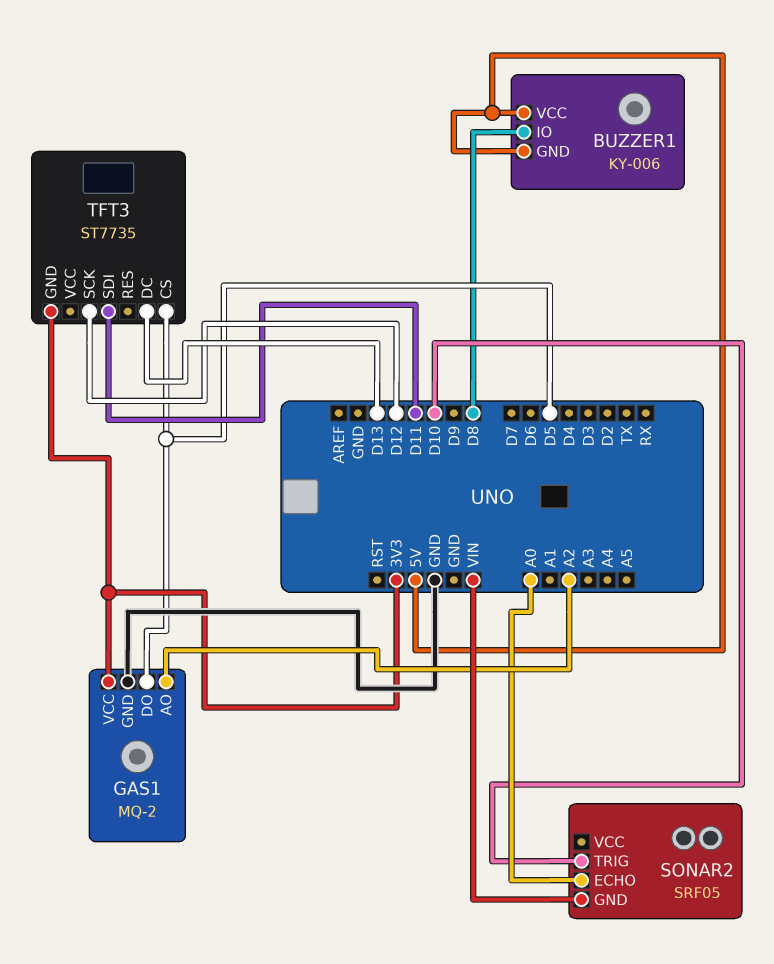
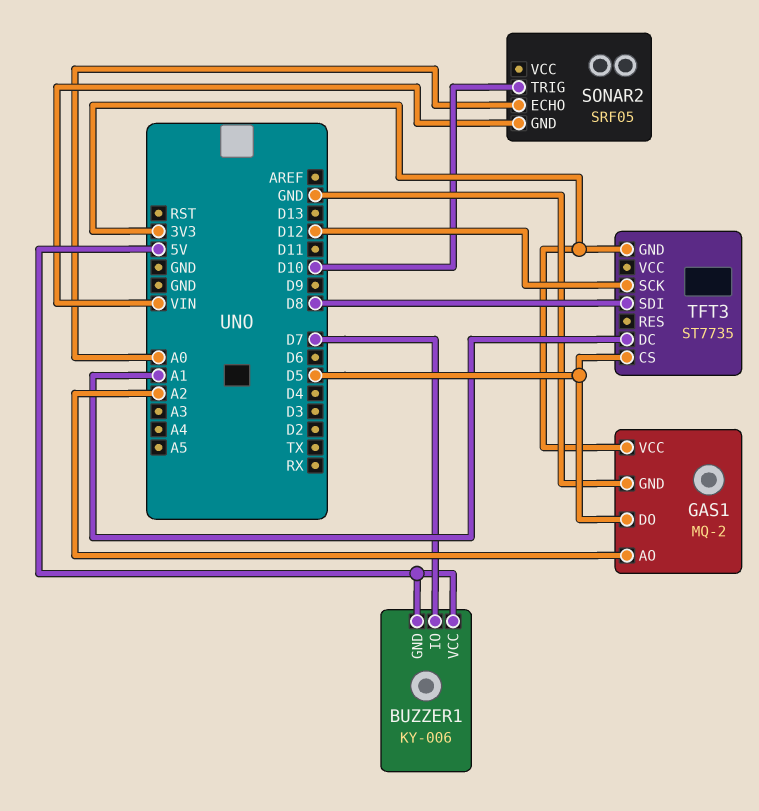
BUZZER1 pin IO: D8 -> D7
TFT3 pin DC: D13 -> A1
TFT3 pin SDI: D11 -> D8

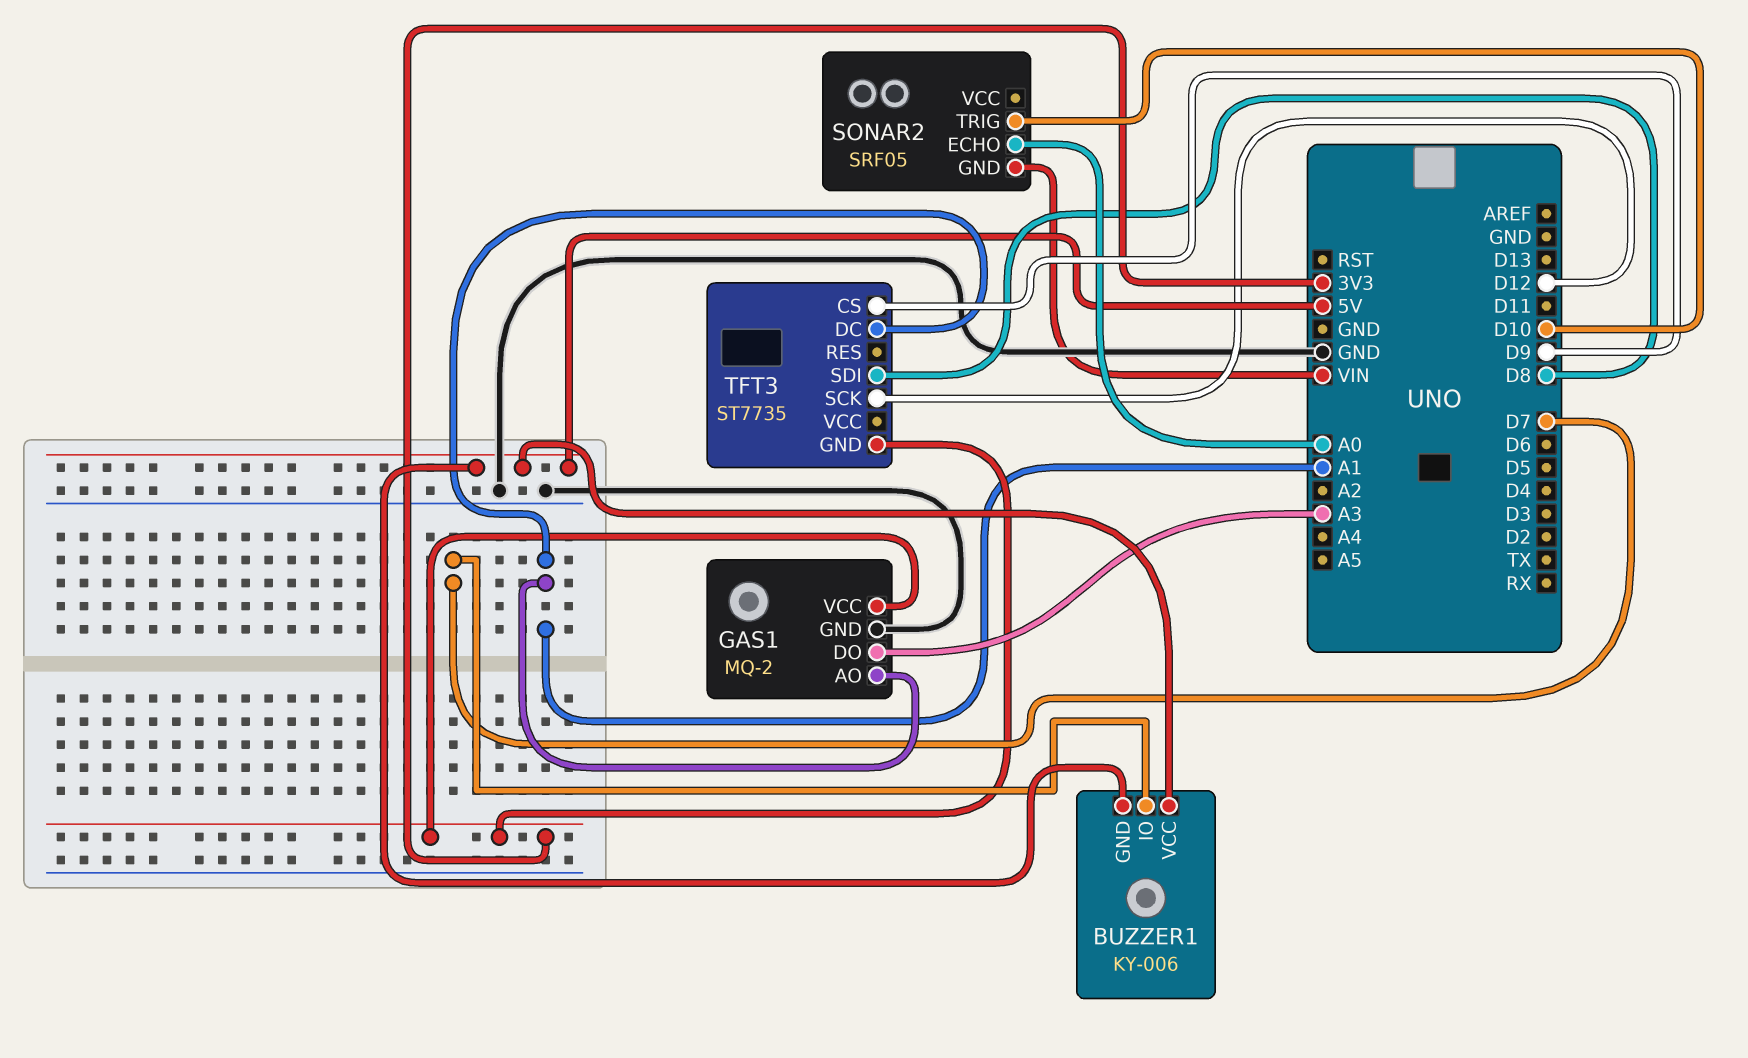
GAS1 pin AO: A2 -> A1
GAS1 pin DO: D5 -> A3
TFT3 pin CS: D5 -> D9

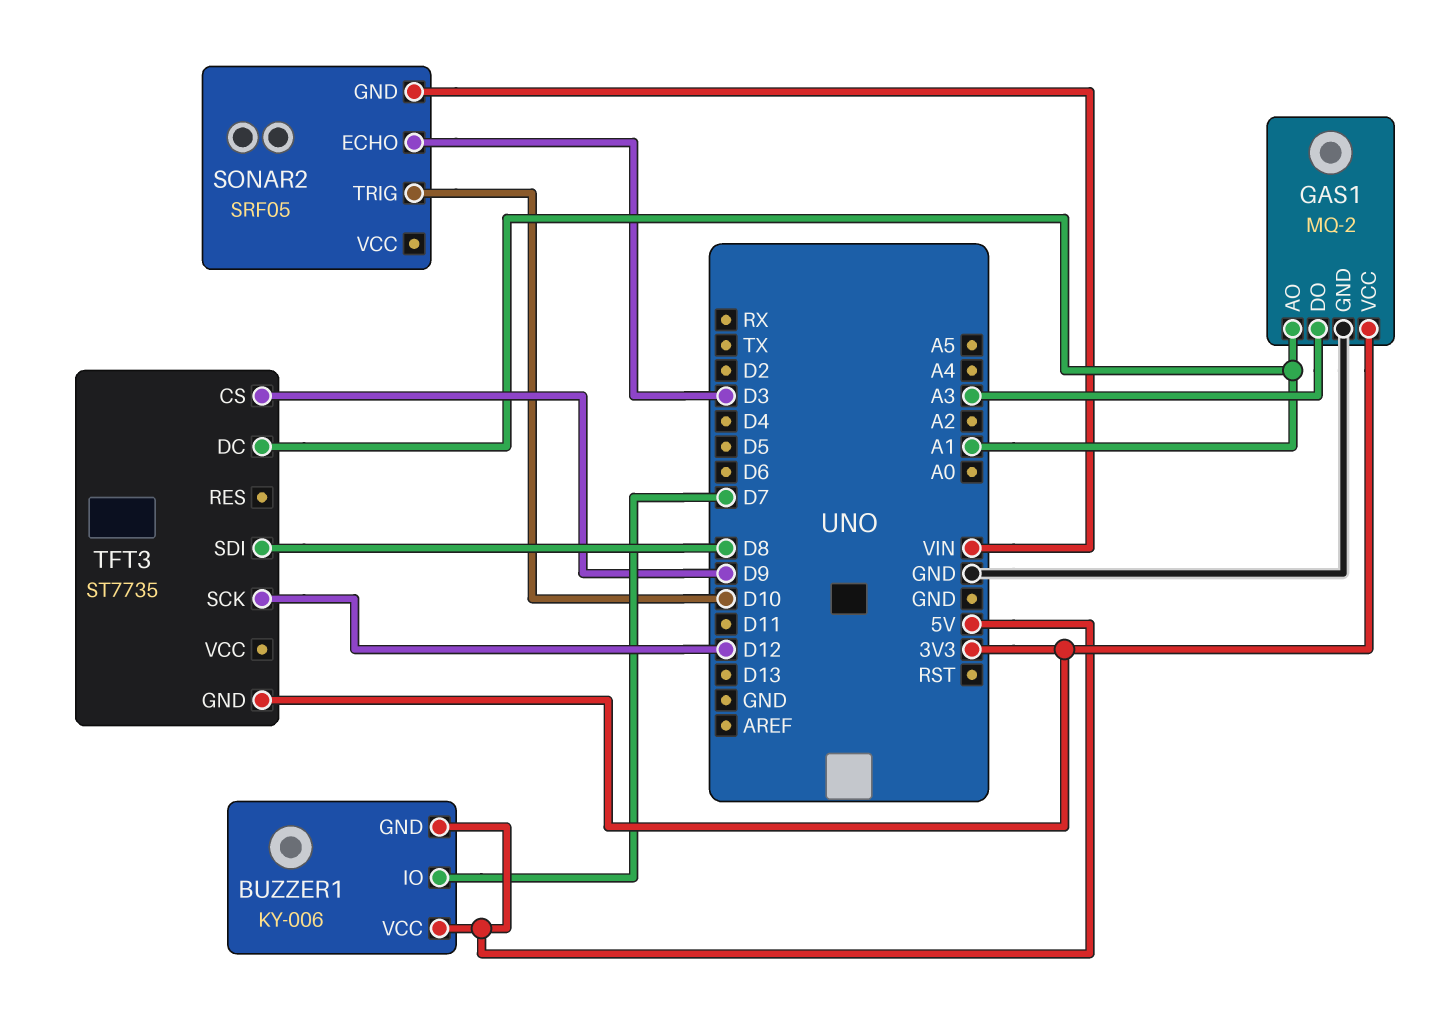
SONAR2 pin ECHO: A0 -> D3

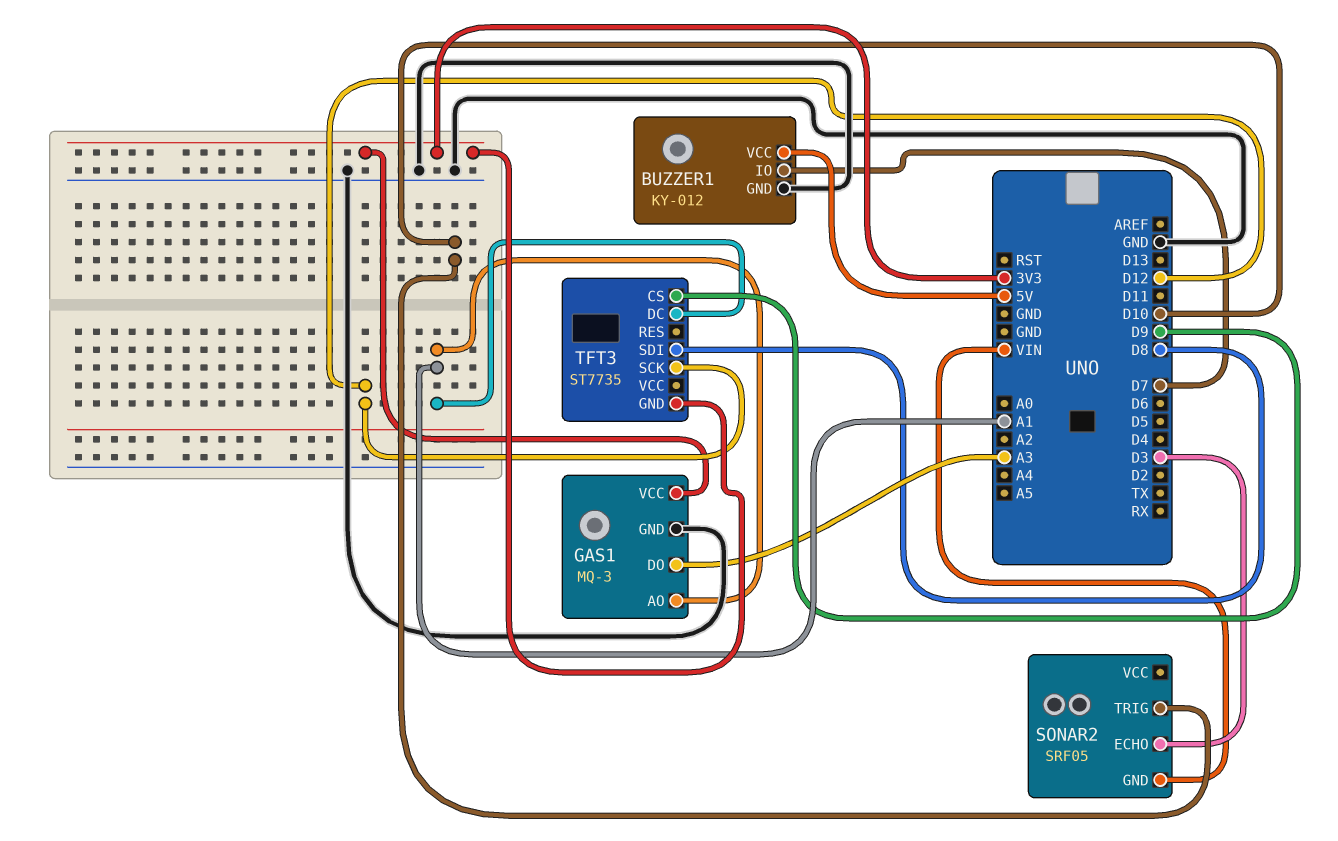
BUZZER1: KY-006 -> KY-012
BUZZER1 pin GND: 5V -> GND
GAS1: MQ-2 -> MQ-3

